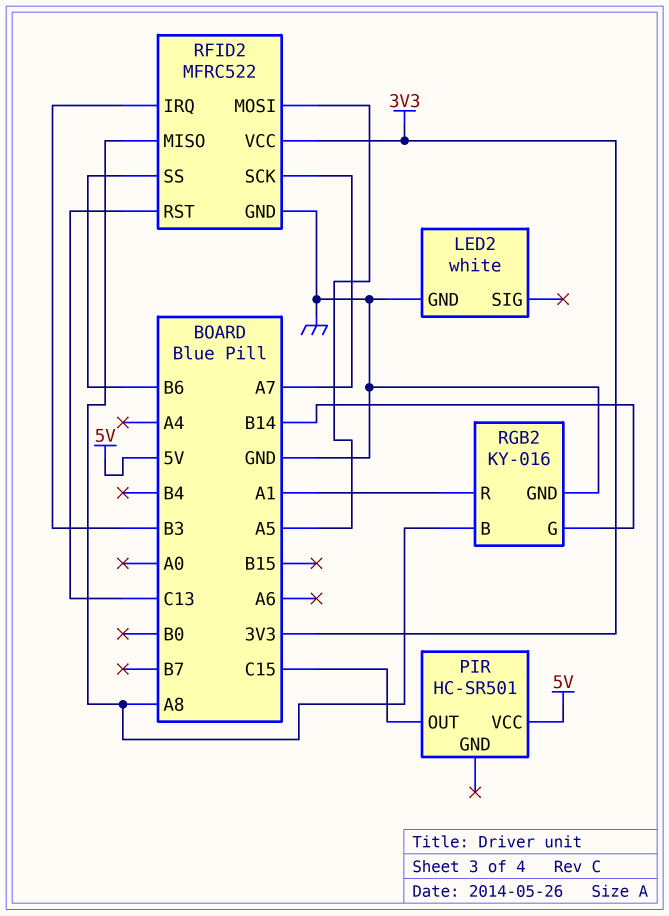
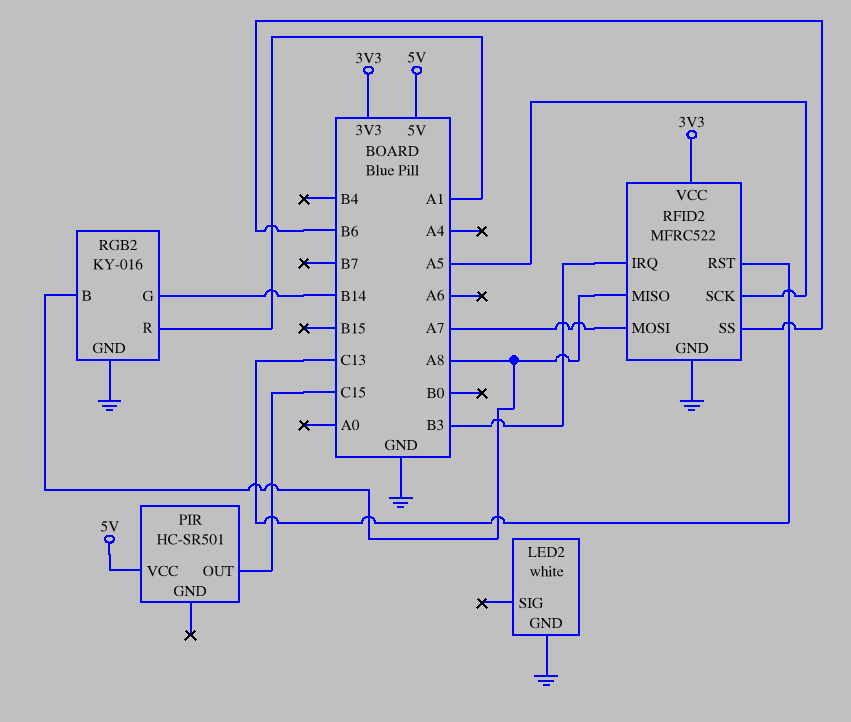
RFID2 pin MOSI: A5 -> A7
RFID2 pin SCK: A7 -> A5

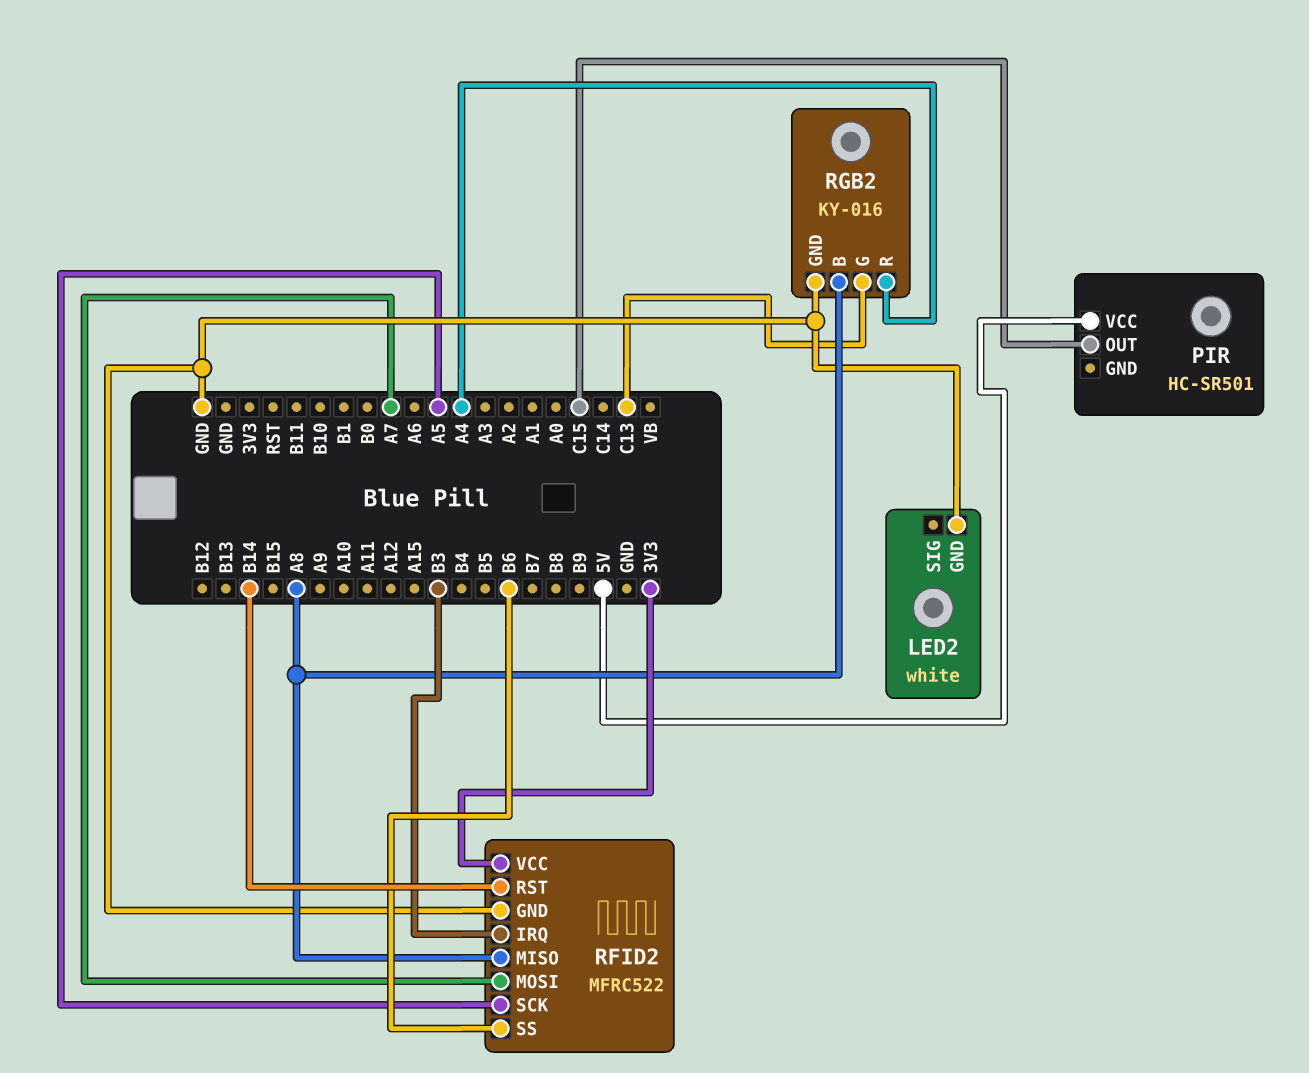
RFID2 pin RST: C13 -> B14
RGB2 pin G: B14 -> C13
RGB2 pin R: A1 -> A4

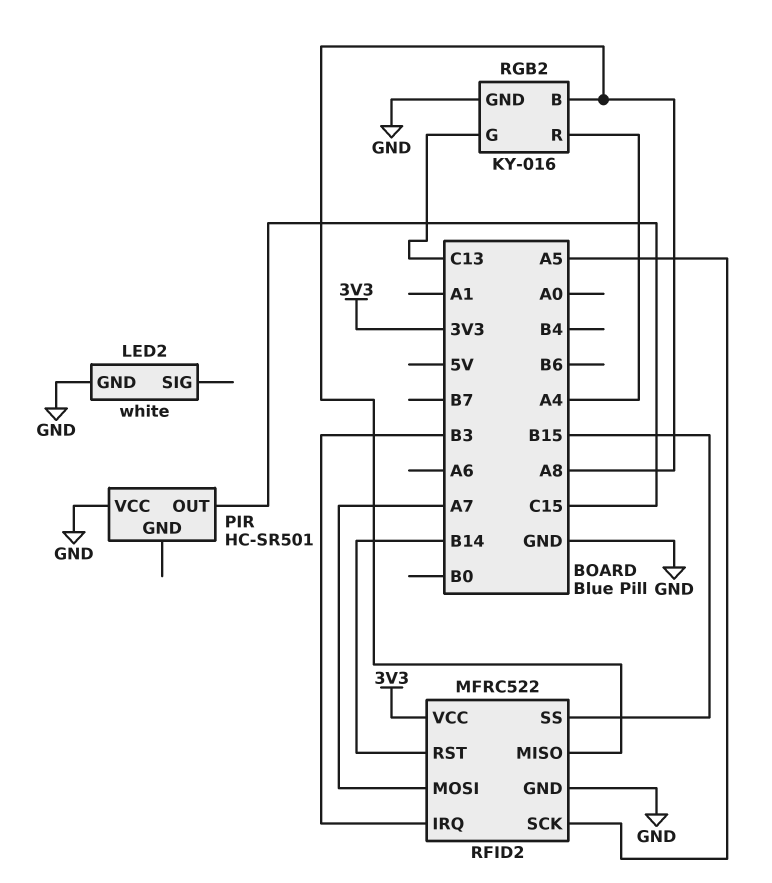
PIR pin VCC: 5V -> GND
RFID2 pin SS: B6 -> B15

